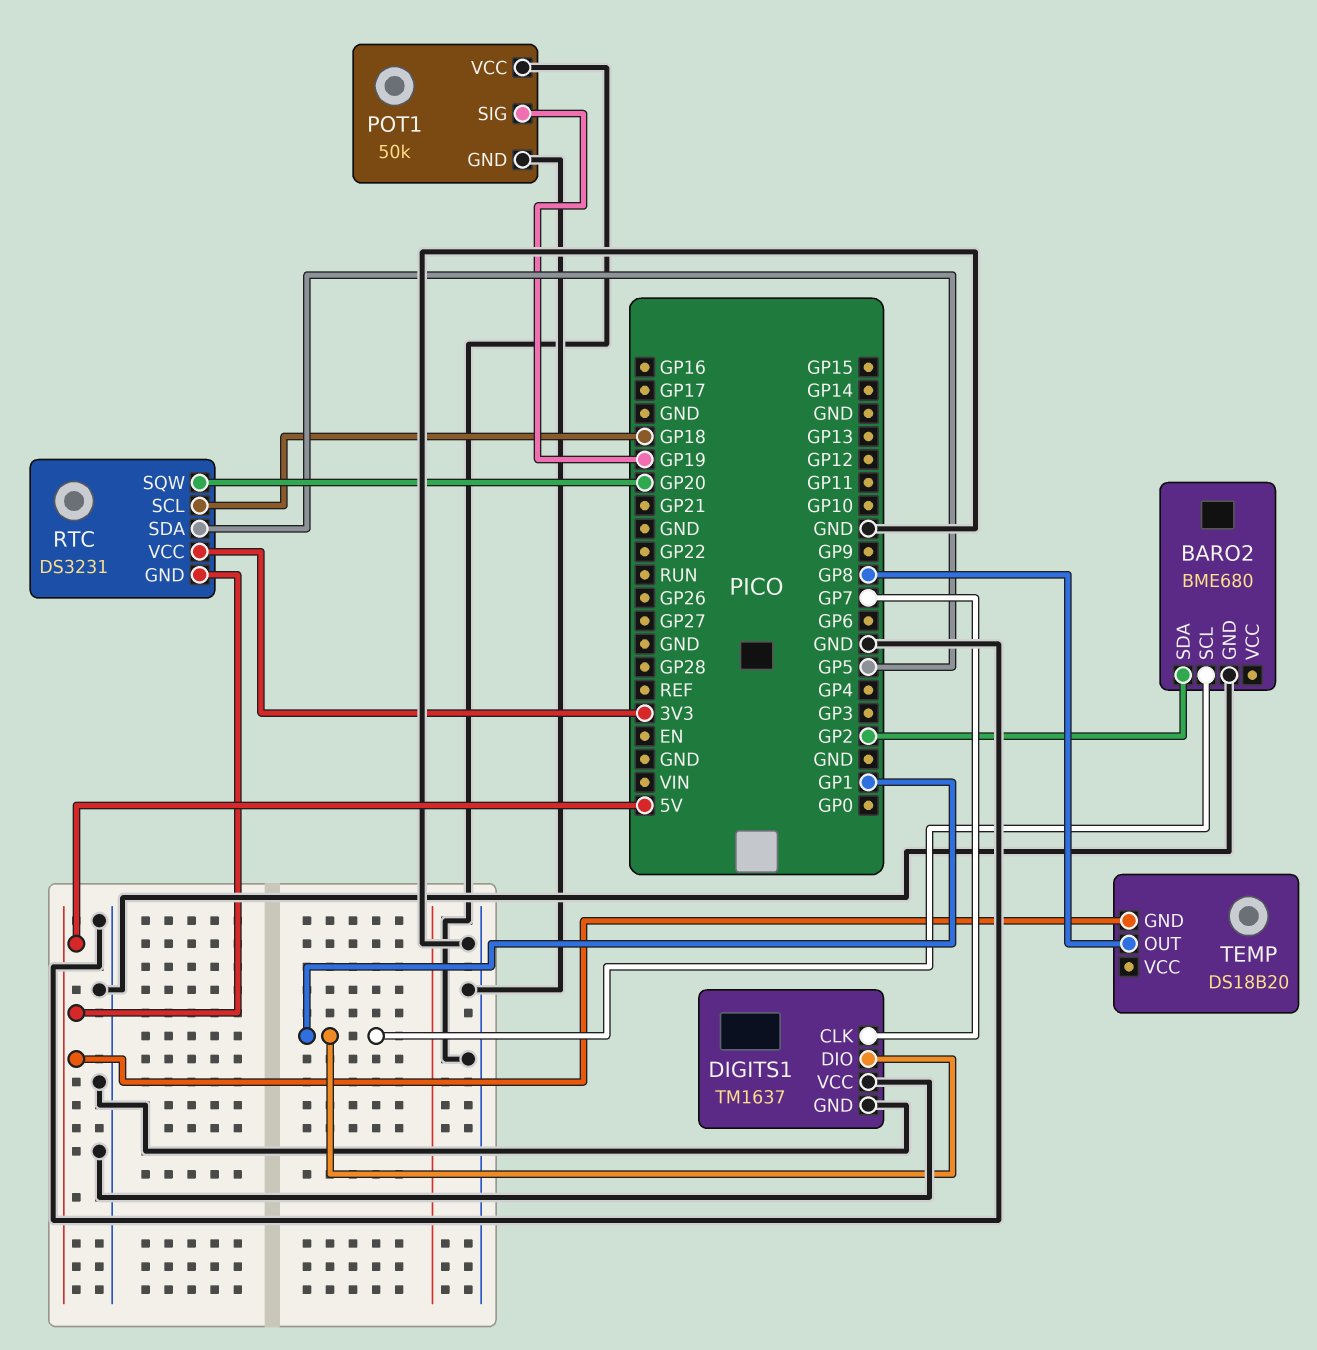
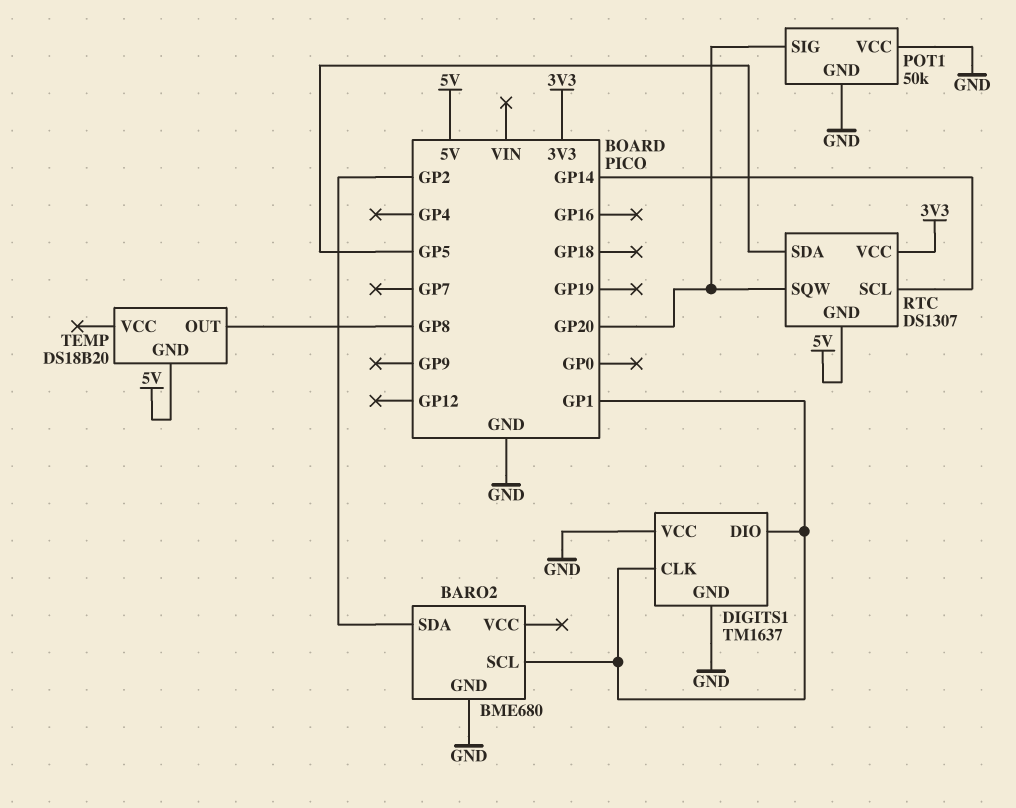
DIGITS1 pin CLK: GP7 -> GP1
POT1 pin SIG: GP19 -> GP20
RTC: DS3231 -> DS1307
RTC pin SCL: GP18 -> GP14

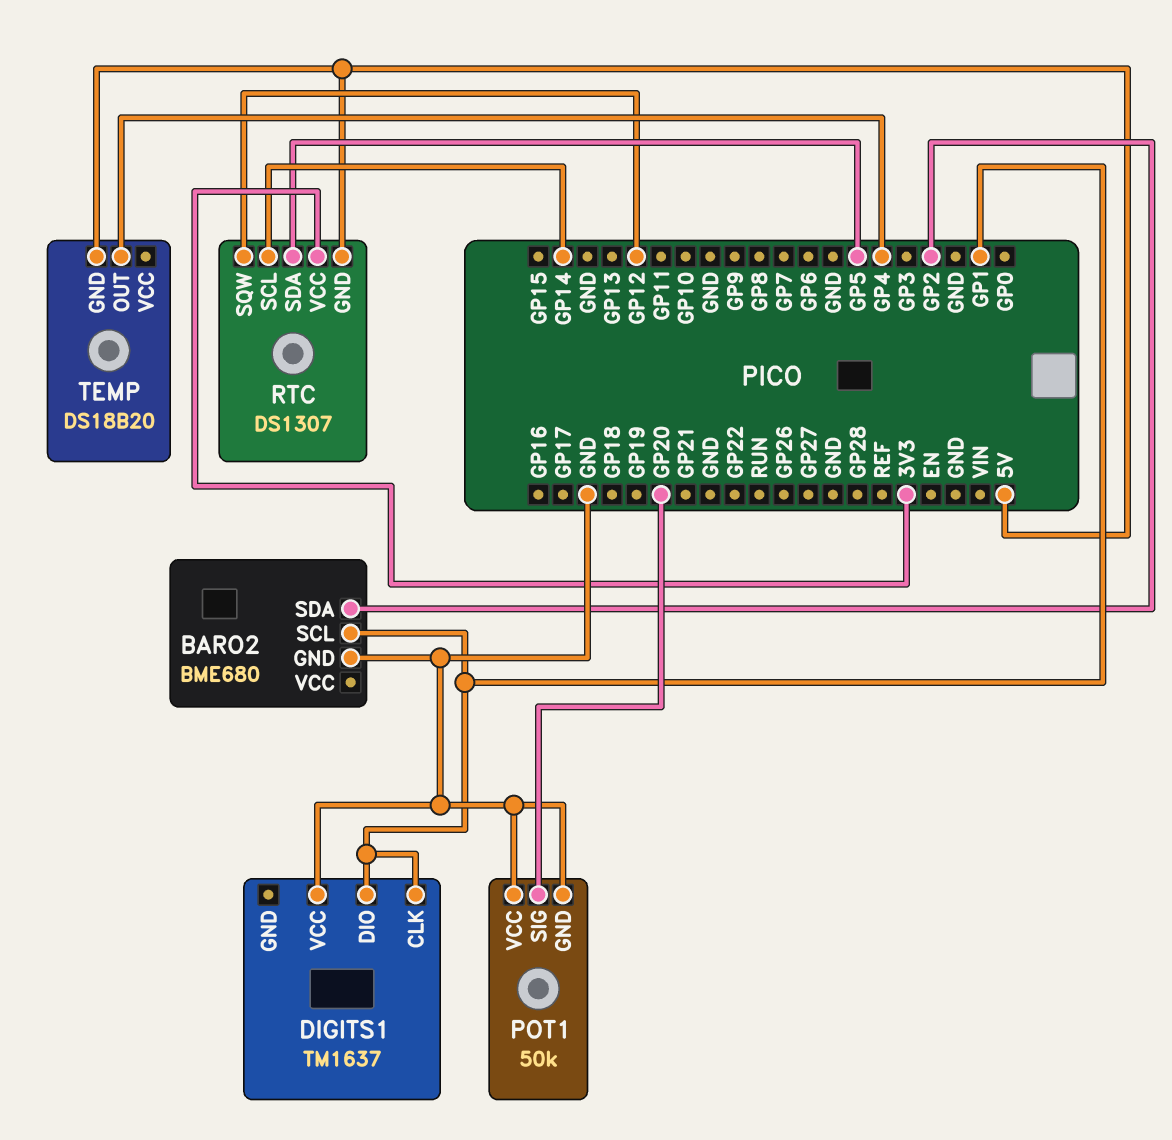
DIGITS1 pin GND: GND -> none
RTC pin SQW: GP20 -> GP12
TEMP pin OUT: GP8 -> GP4

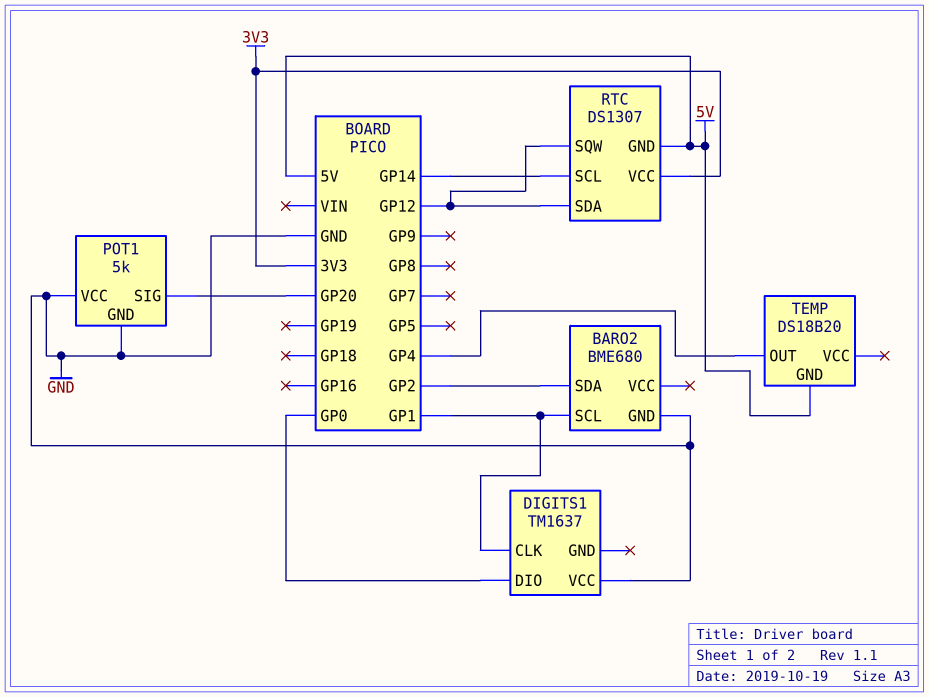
DIGITS1 pin DIO: GP1 -> GP0
POT1: 50k -> 5k
RTC pin SDA: GP5 -> GP12

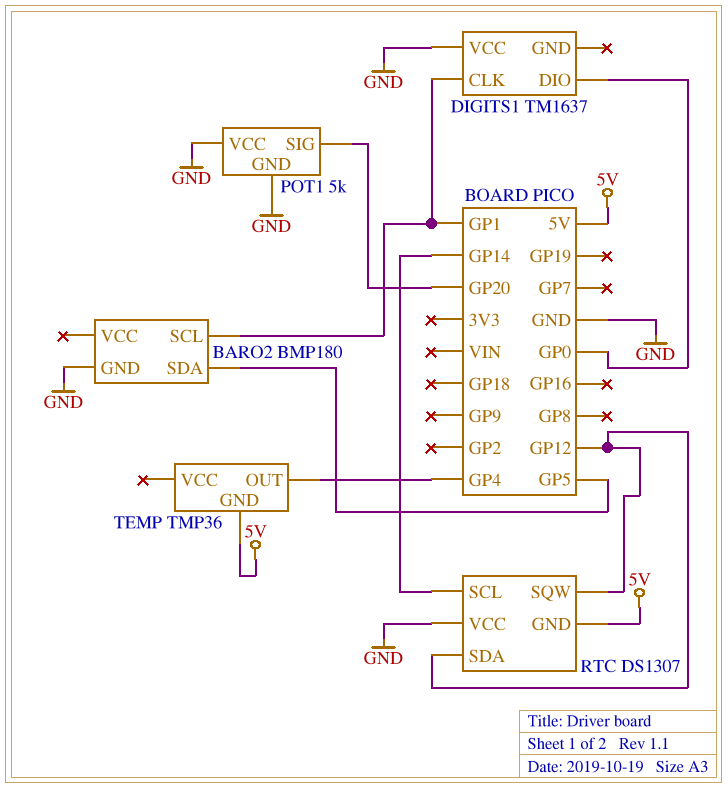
BARO2: BME680 -> BMP180
BARO2 pin SDA: GP2 -> GP5
RTC pin VCC: 3V3 -> GND
TEMP: DS18B20 -> TMP36

